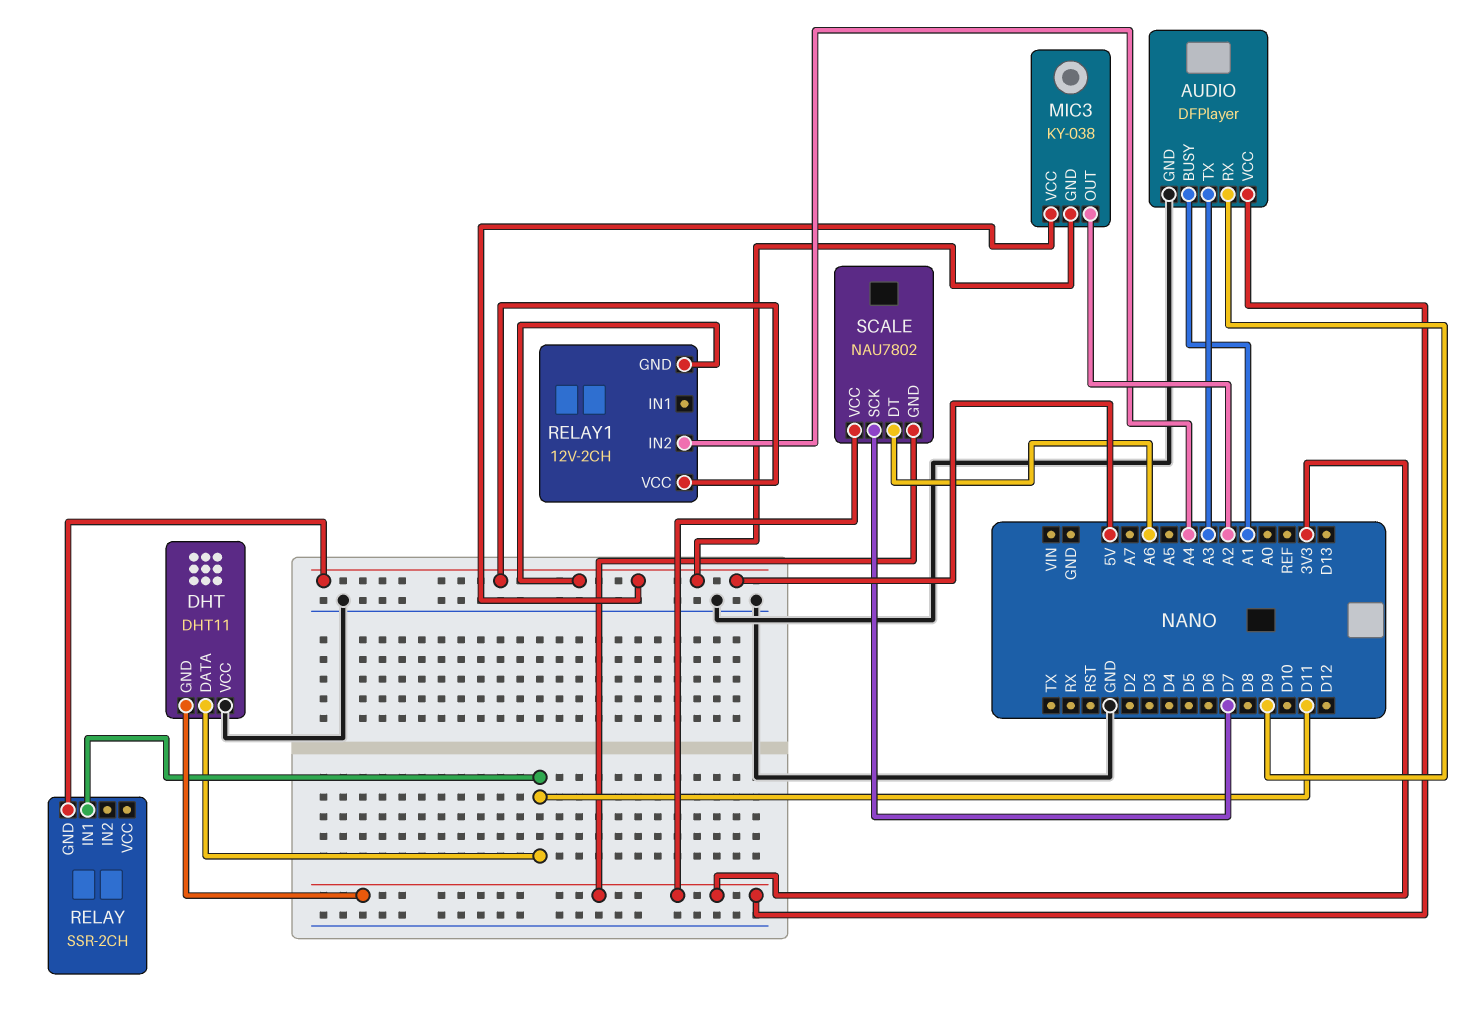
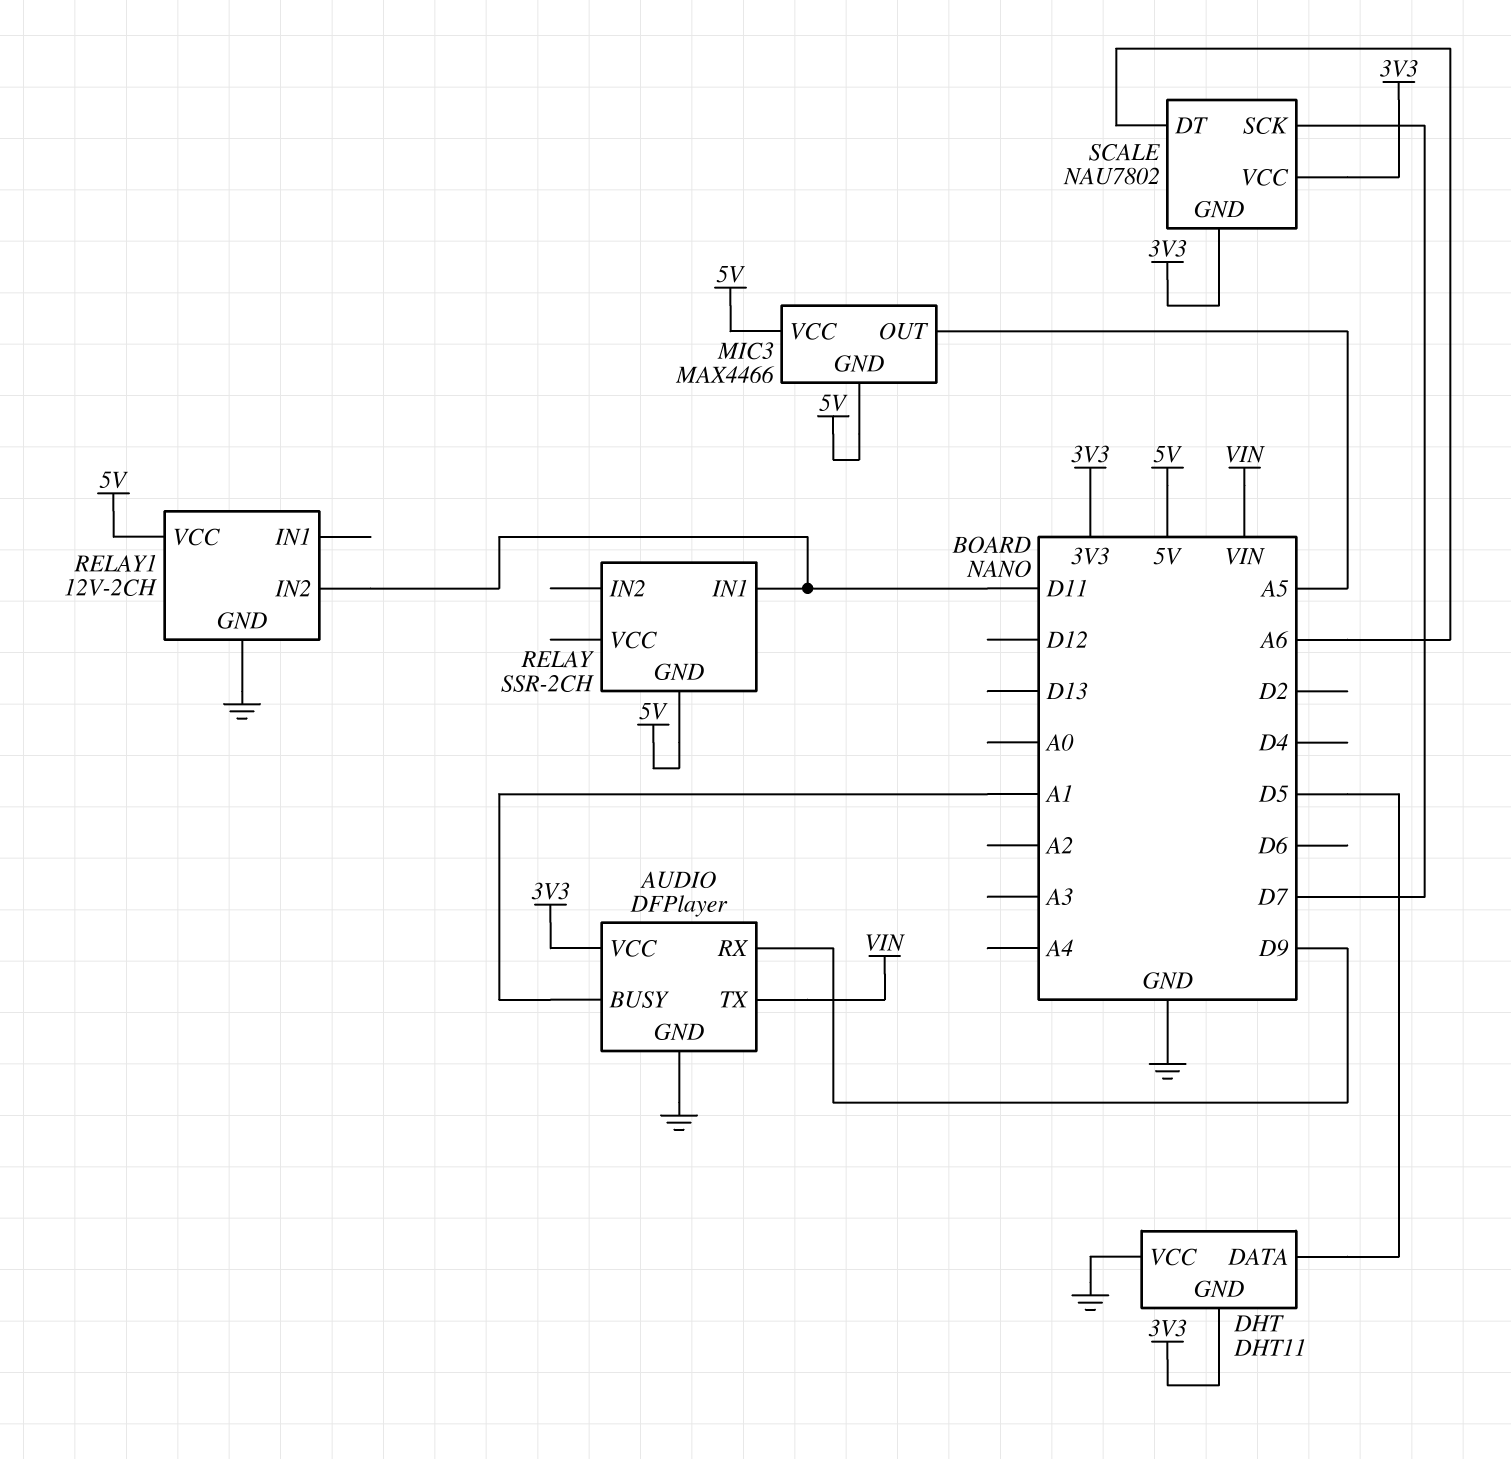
AUDIO pin TX: A3 -> VIN
DHT pin DATA: D11 -> D5
MIC3: KY-038 -> MAX4466
MIC3 pin OUT: A2 -> A5
RELAY1 pin GND: 5V -> GND
RELAY1 pin IN2: A4 -> D11

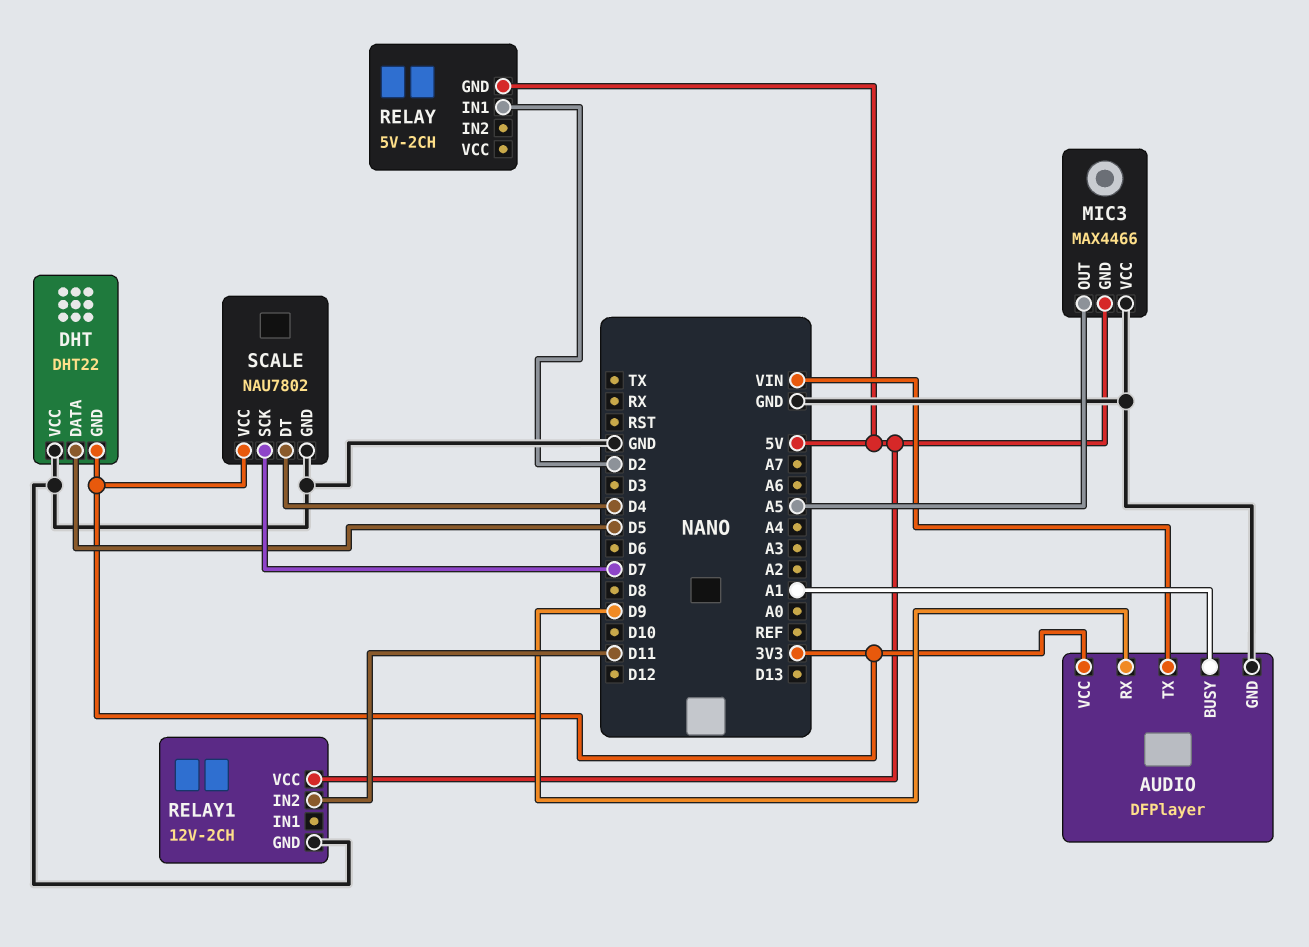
DHT: DHT11 -> DHT22
MIC3 pin VCC: 5V -> GND
RELAY: SSR-2CH -> 5V-2CH
RELAY pin IN1: D11 -> D2
SCALE pin DT: A6 -> D4
SCALE pin GND: 3V3 -> GND

